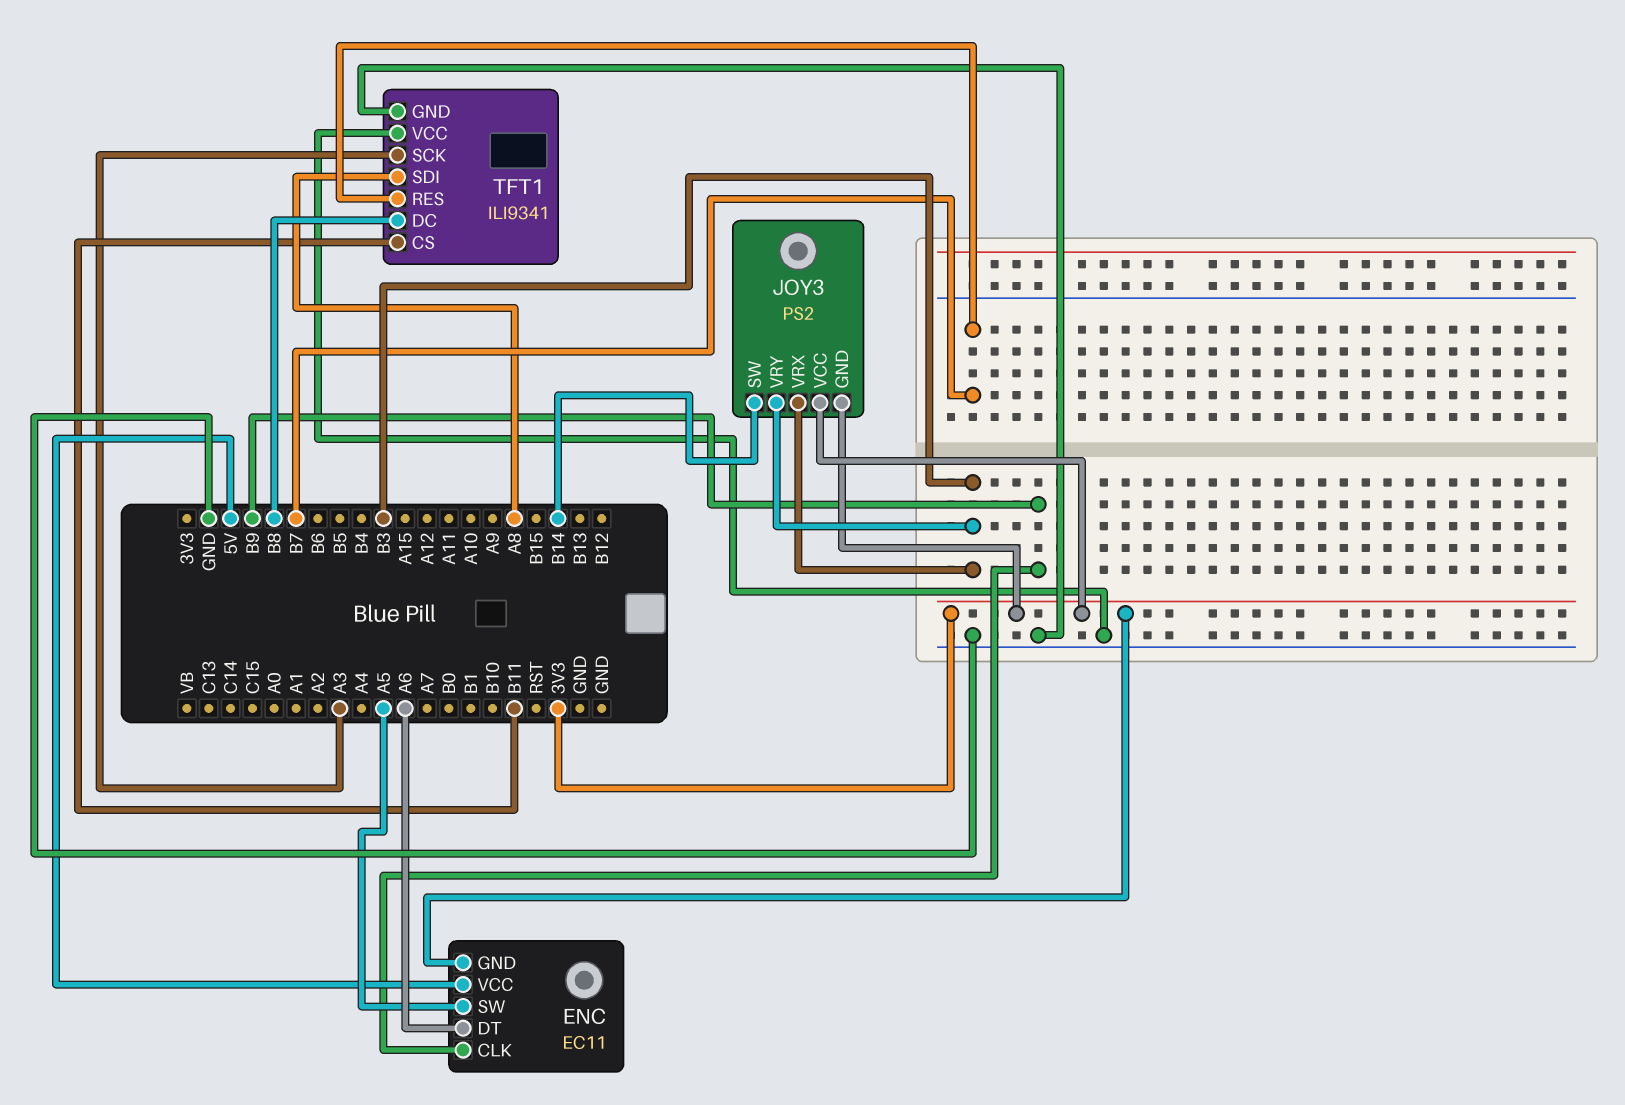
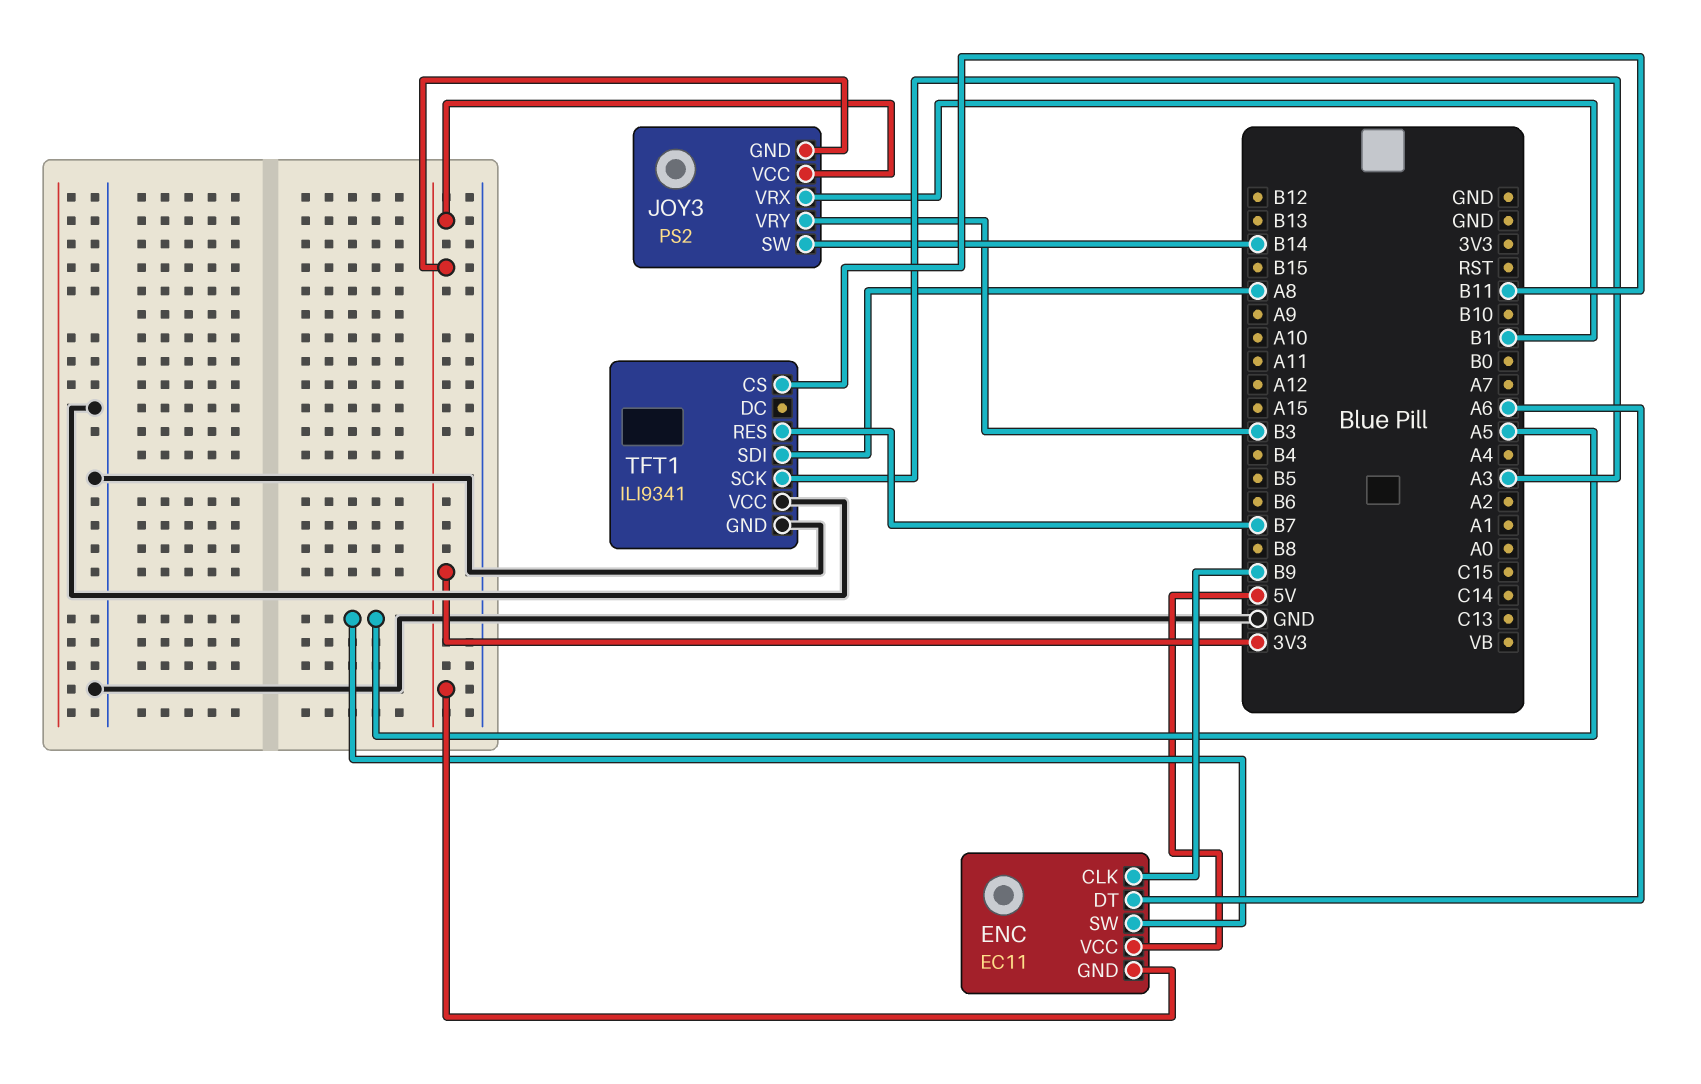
JOY3 pin VRX: B3 -> B1
TFT1 pin DC: B8 -> none

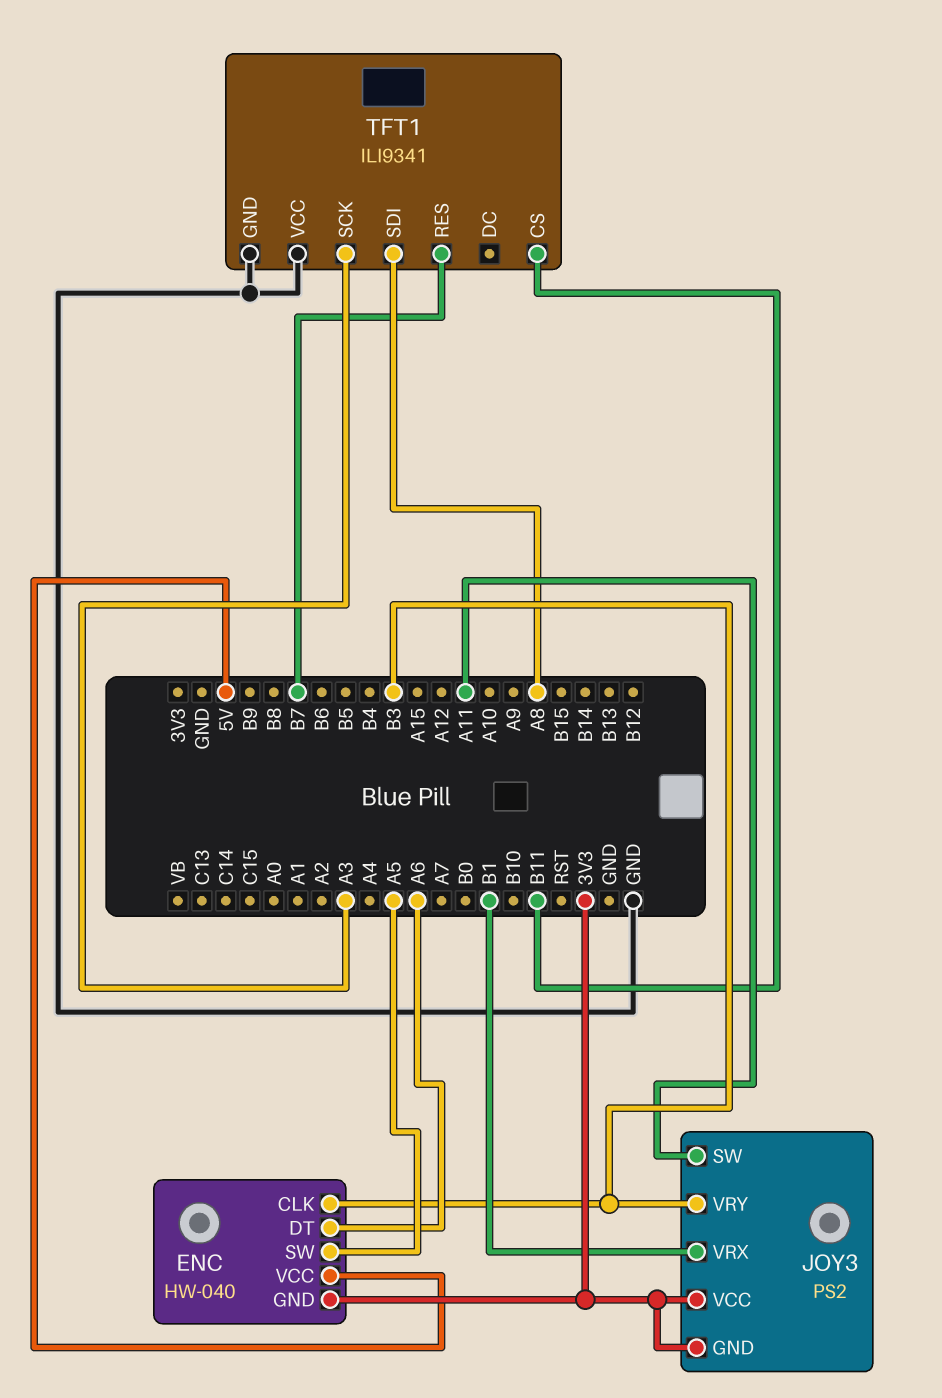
ENC: EC11 -> HW-040
ENC pin CLK: B9 -> B3
JOY3 pin SW: B14 -> A11

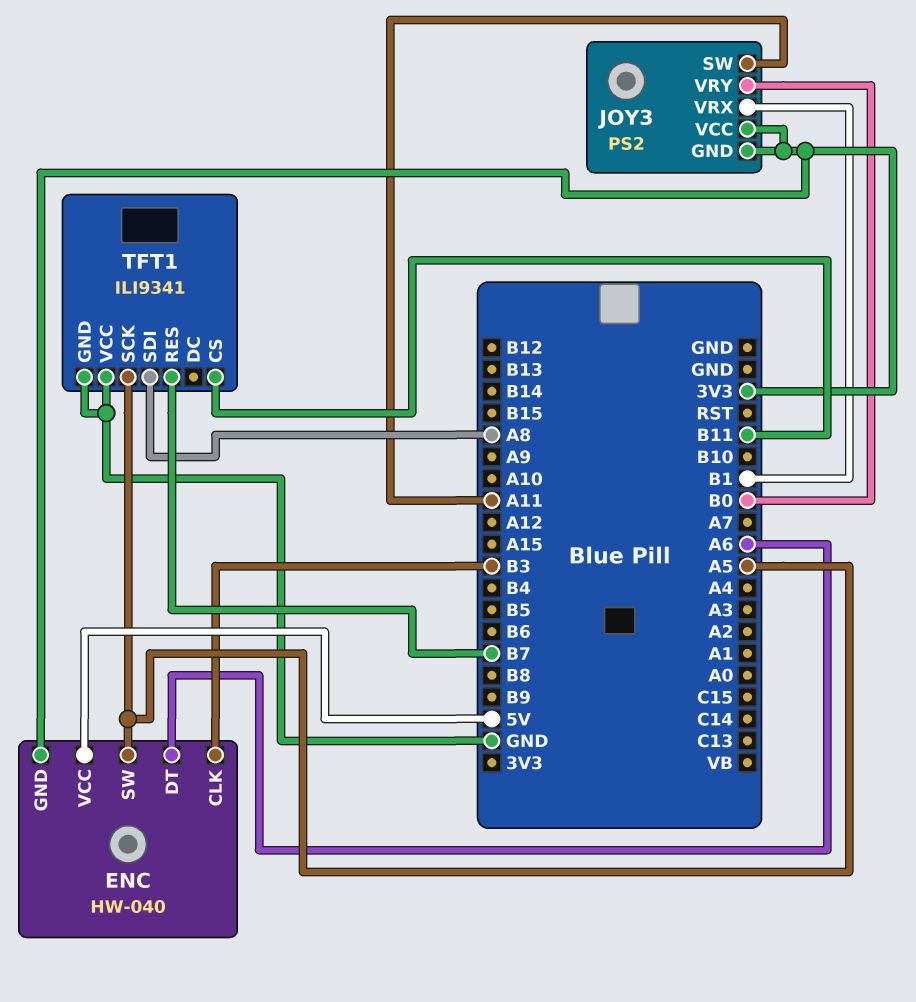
JOY3 pin VRY: B3 -> B0
TFT1 pin SCK: A3 -> A5

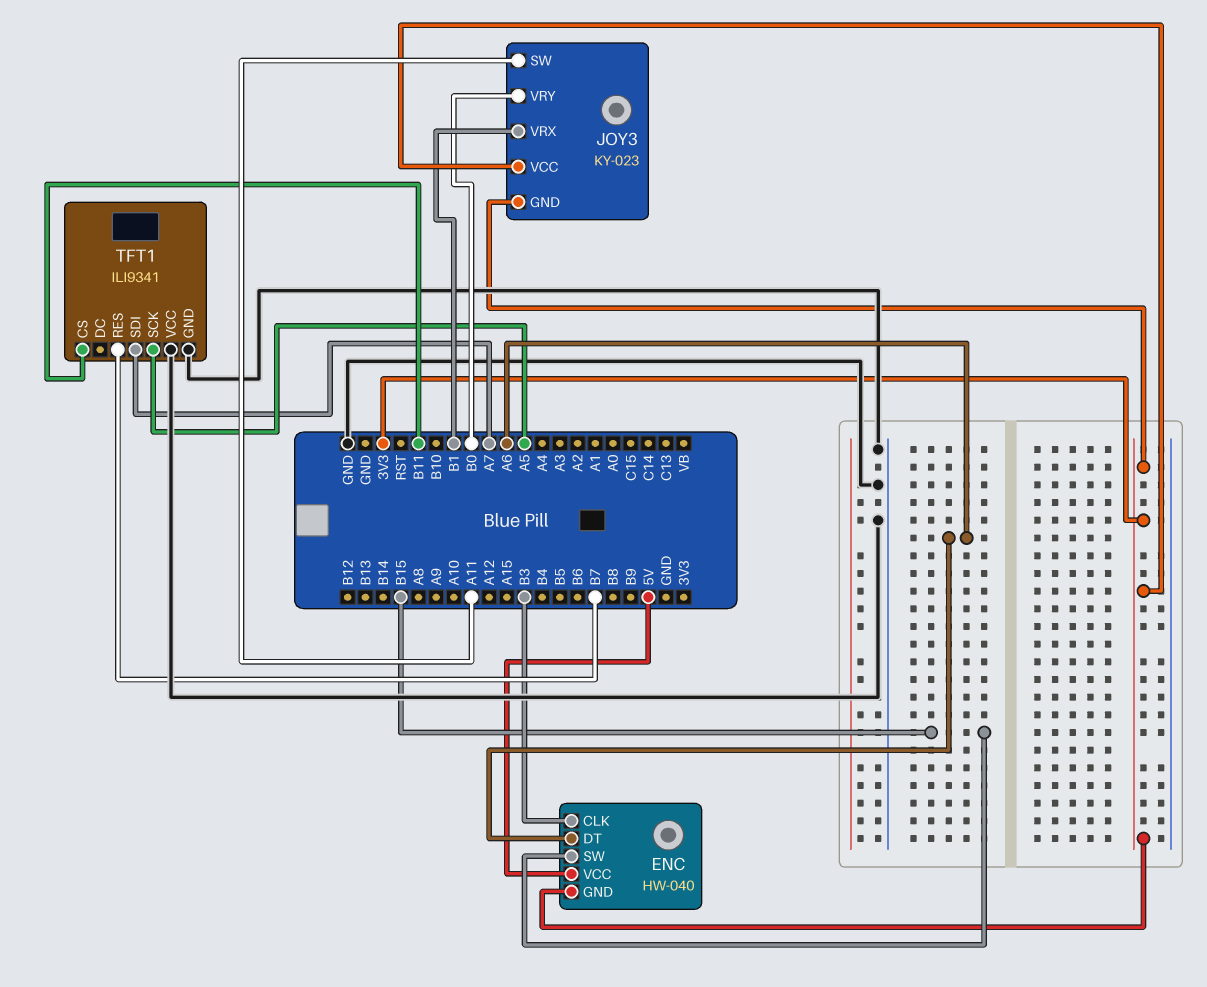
ENC pin SW: A5 -> B15
JOY3: PS2 -> KY-023
TFT1 pin SDI: A8 -> A7

